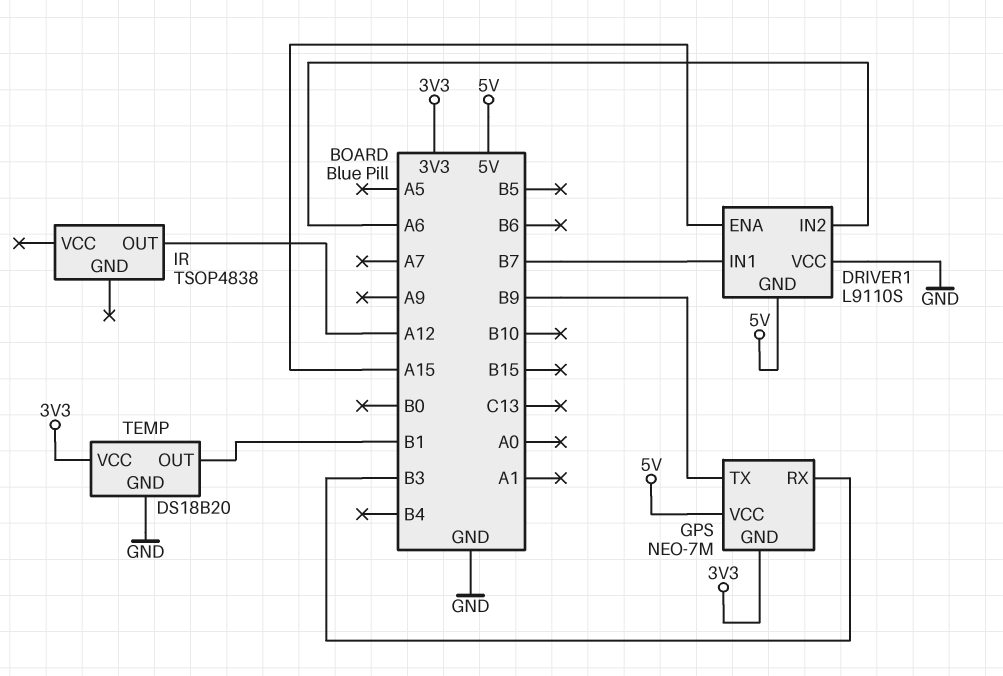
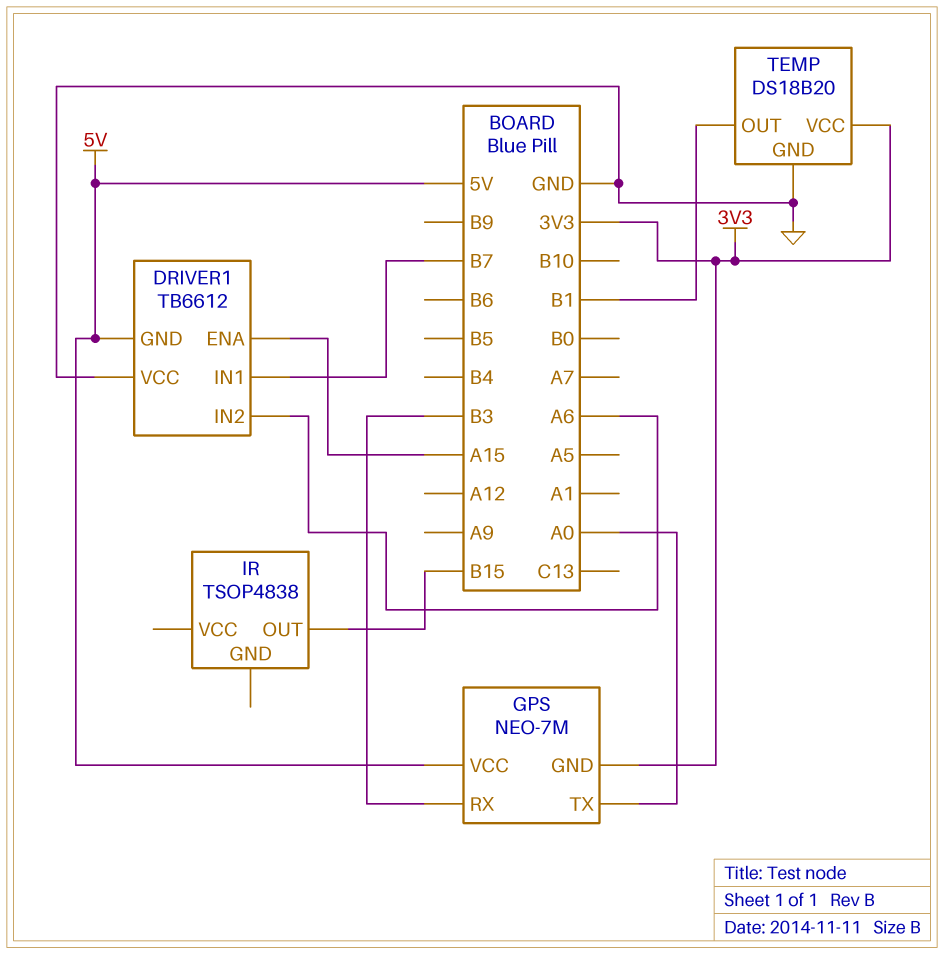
DRIVER1: L9110S -> TB6612
GPS pin TX: B9 -> A0
IR pin OUT: A12 -> B15

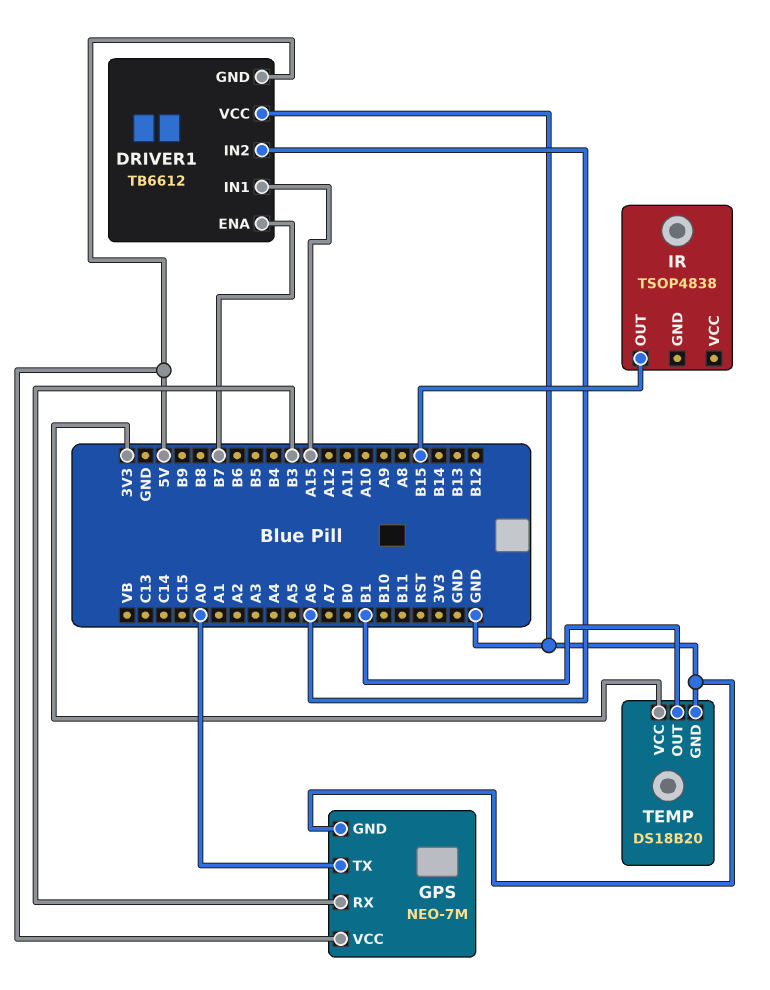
DRIVER1 pin ENA: A15 -> B7
DRIVER1 pin IN1: B7 -> A15
GPS pin GND: 3V3 -> GND

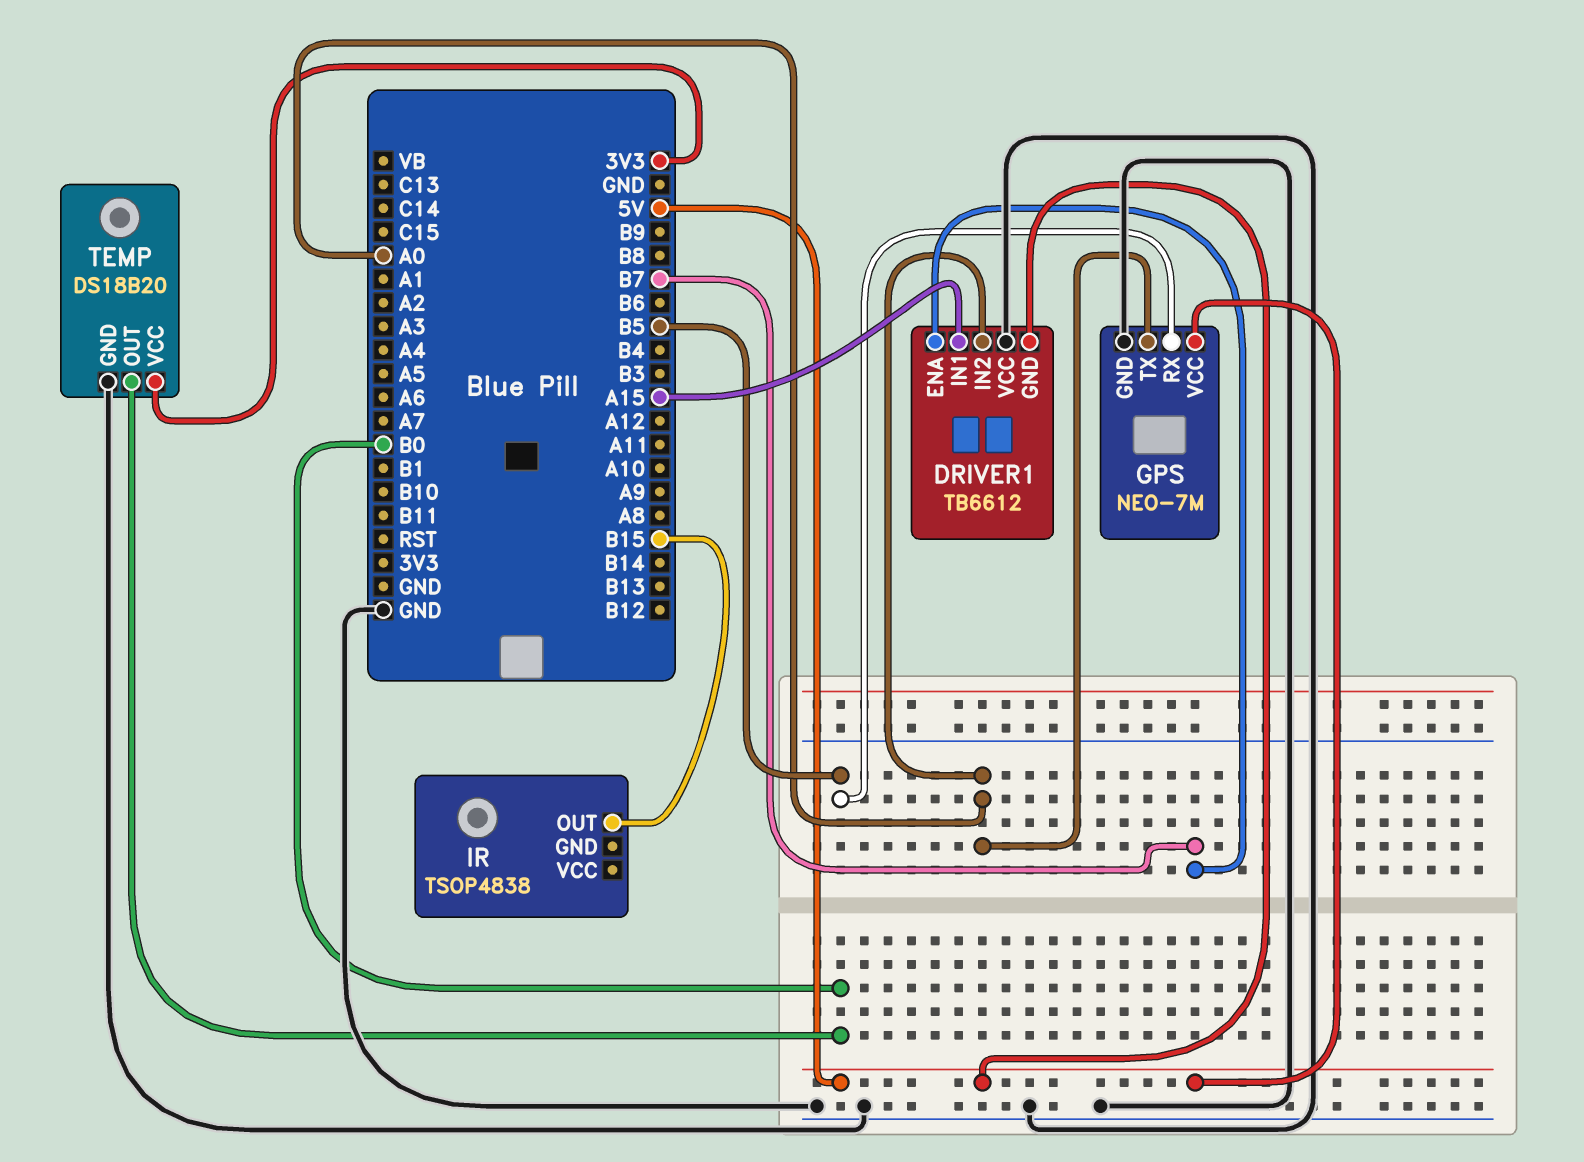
DRIVER1 pin IN2: A6 -> A0
GPS pin RX: B3 -> B5
TEMP pin OUT: B1 -> B0

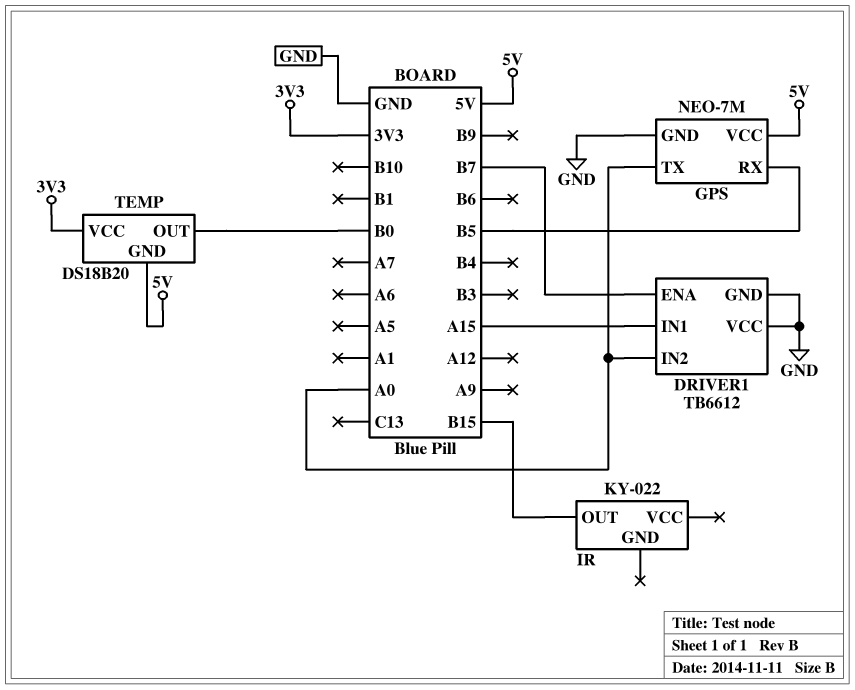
DRIVER1 pin GND: 5V -> GND
IR: TSOP4838 -> KY-022
TEMP pin GND: GND -> 5V

